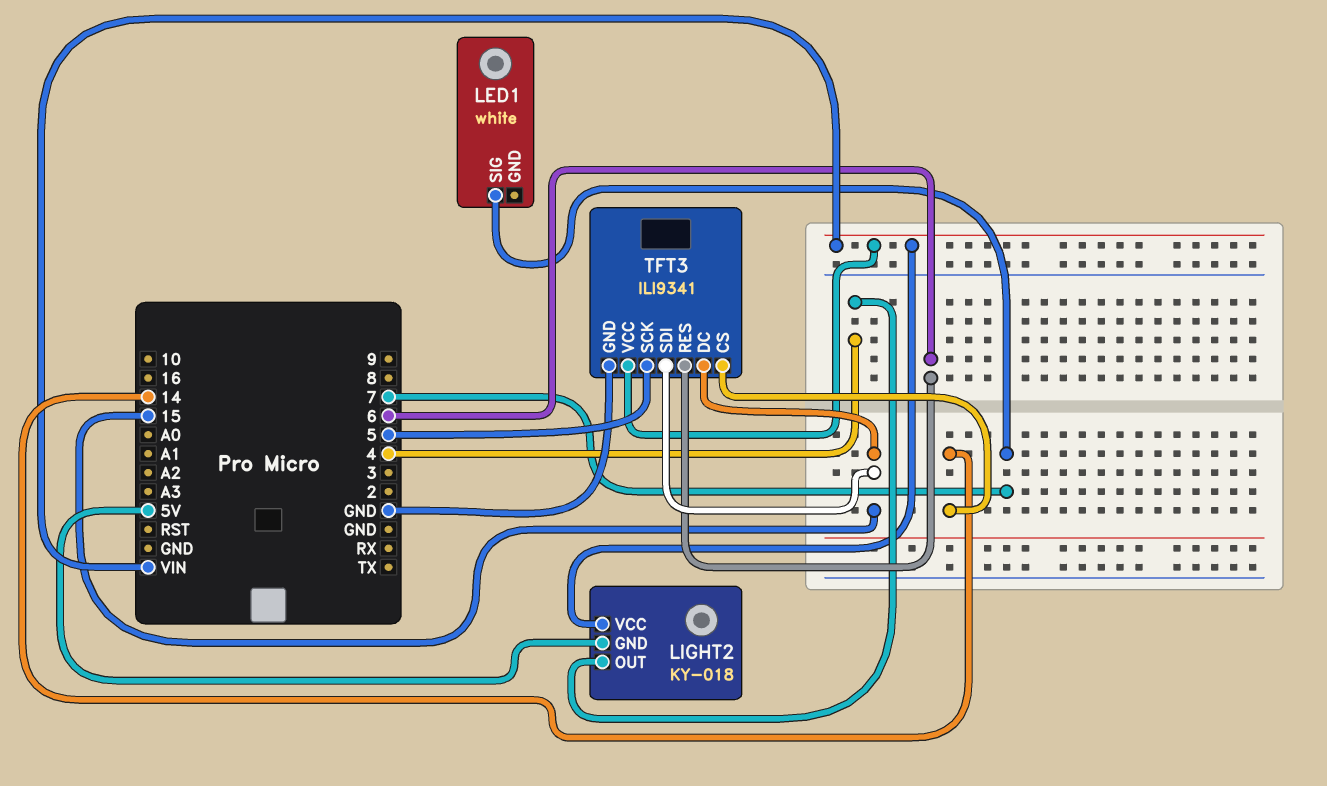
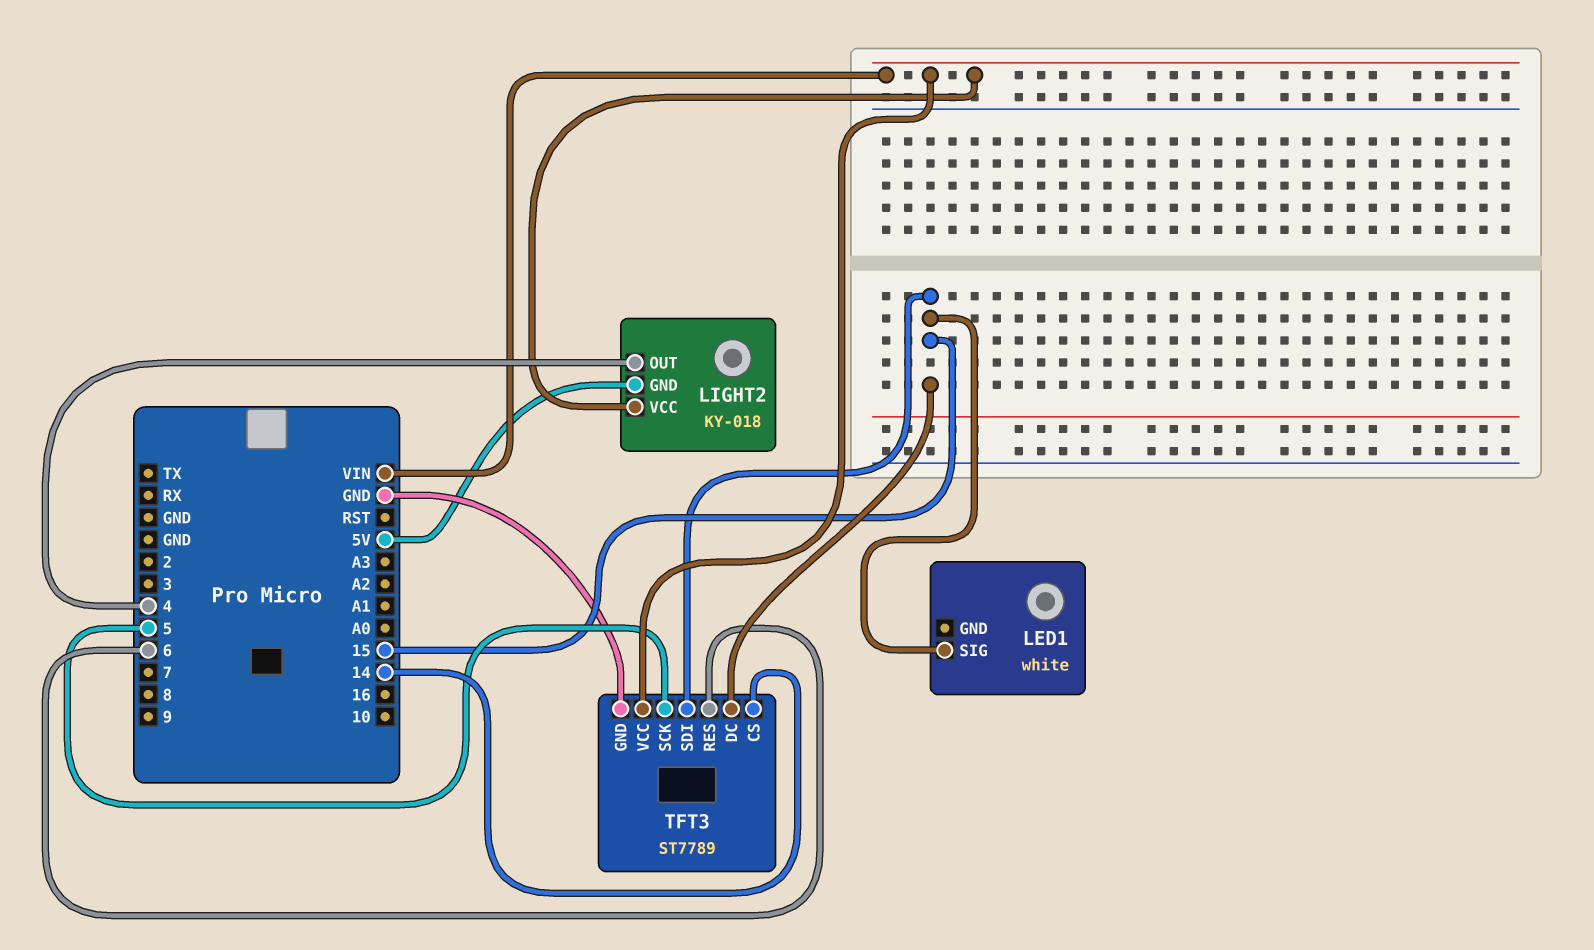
LED1 pin SIG: 7 -> 15
TFT3: ILI9341 -> ST7789

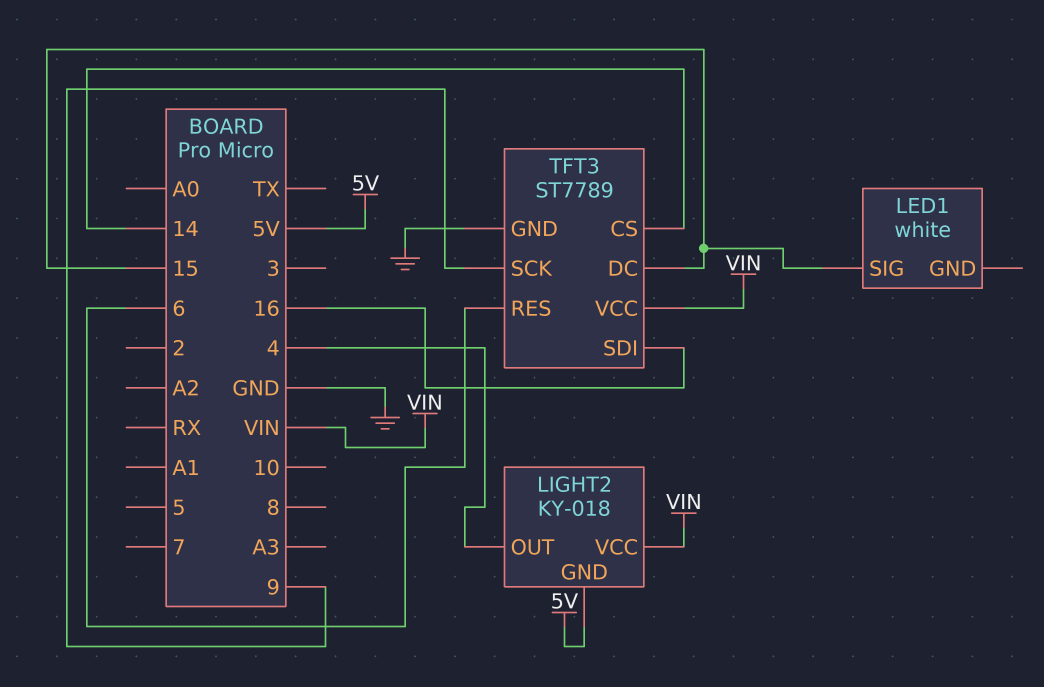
TFT3 pin SCK: 5 -> 9
TFT3 pin SDI: 15 -> 16

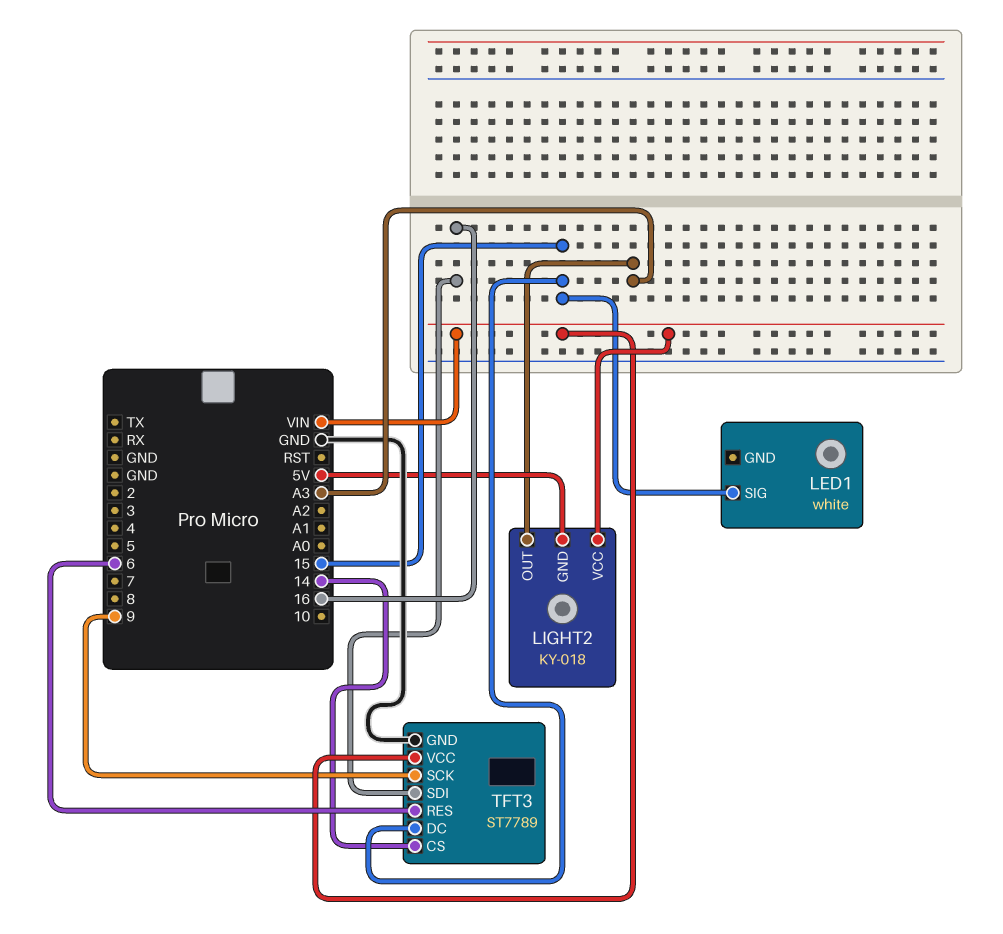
LIGHT2 pin OUT: 4 -> A3

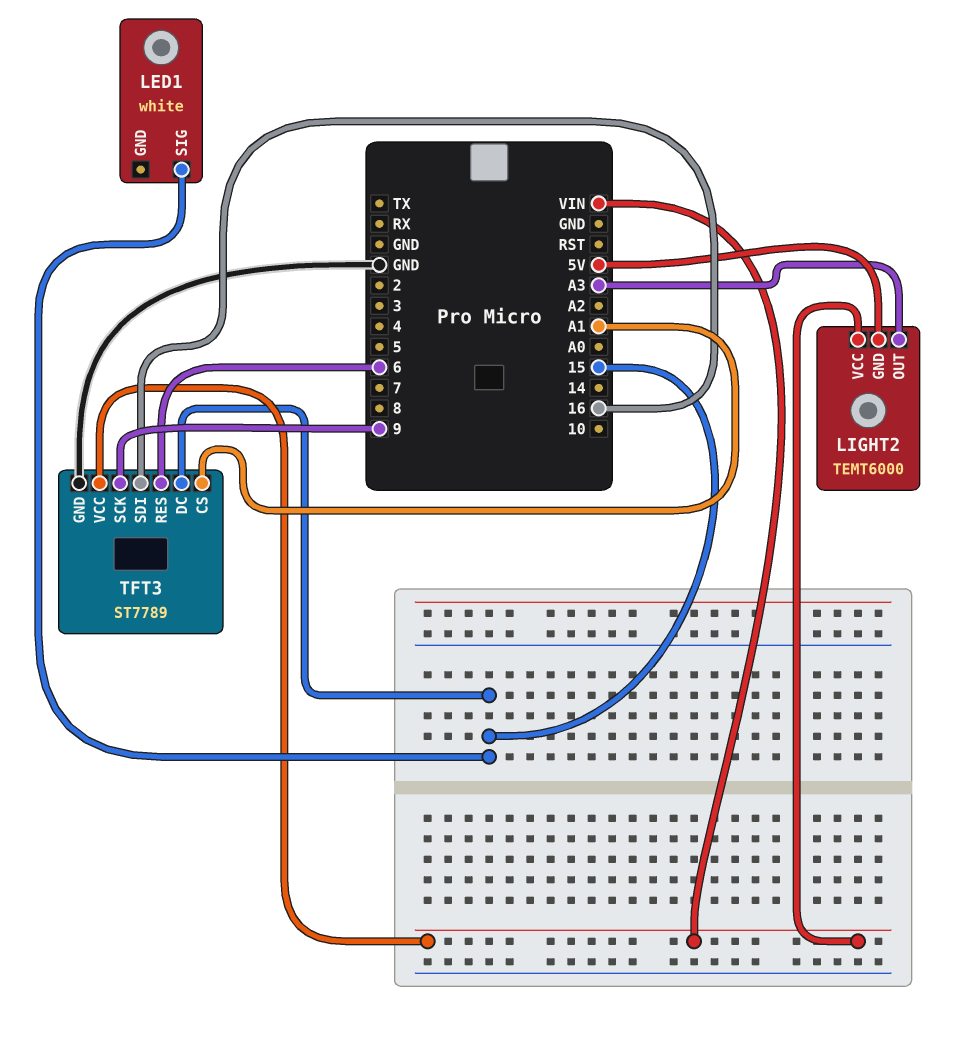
LIGHT2: KY-018 -> TEMT6000
TFT3 pin CS: 14 -> A1

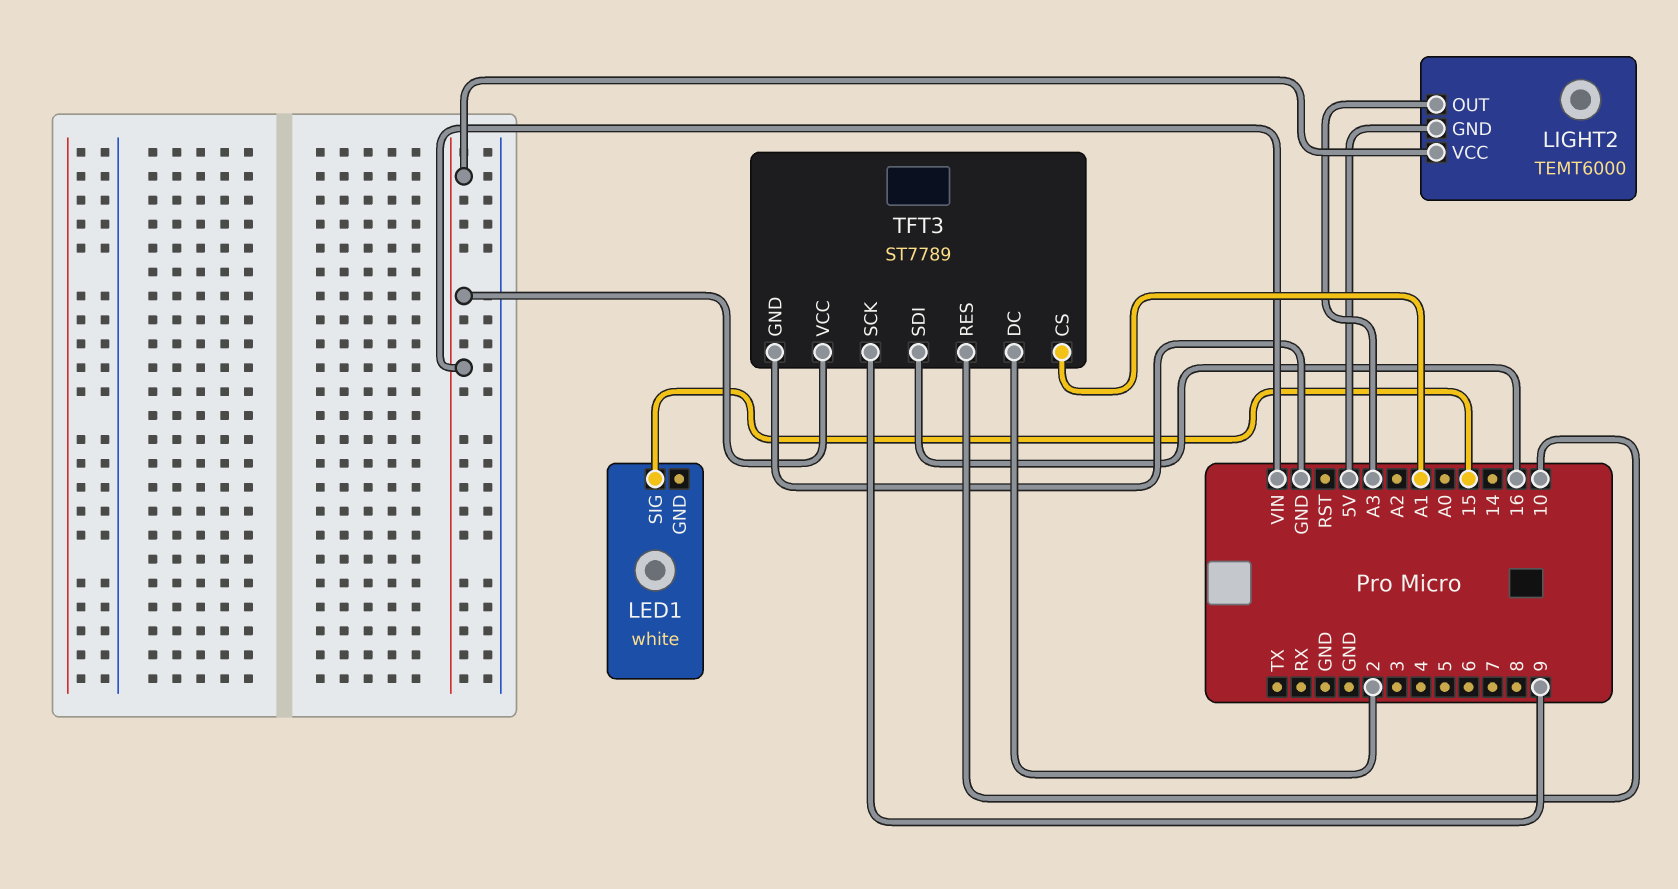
TFT3 pin DC: 15 -> 2
TFT3 pin RES: 6 -> 10

